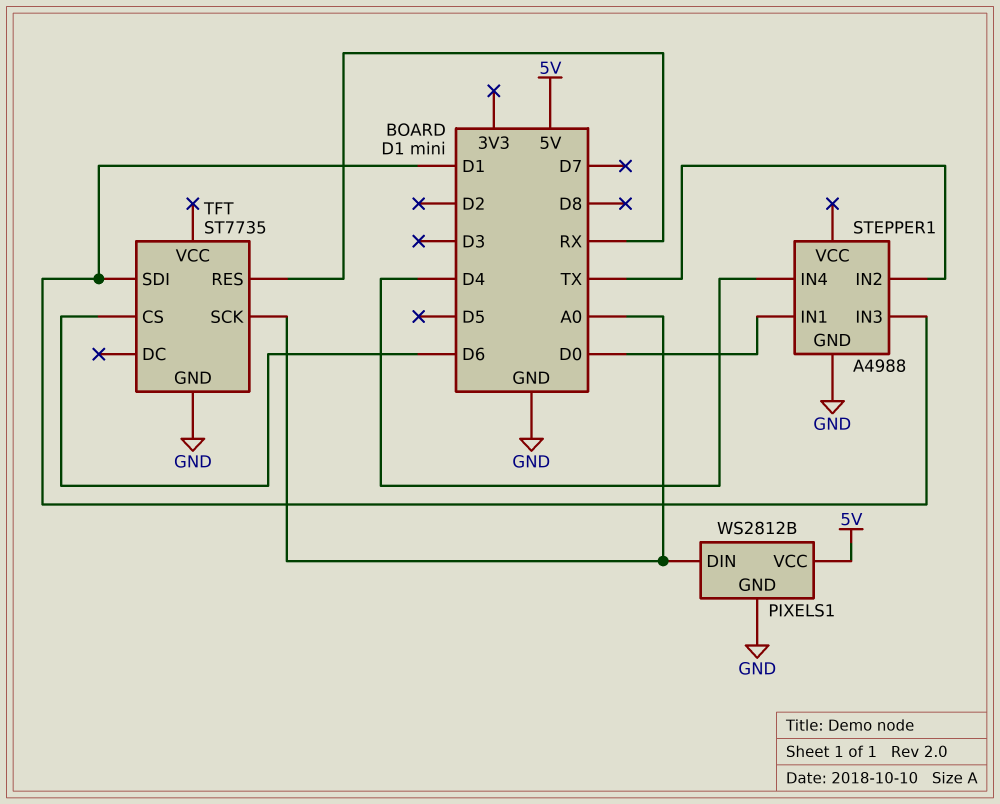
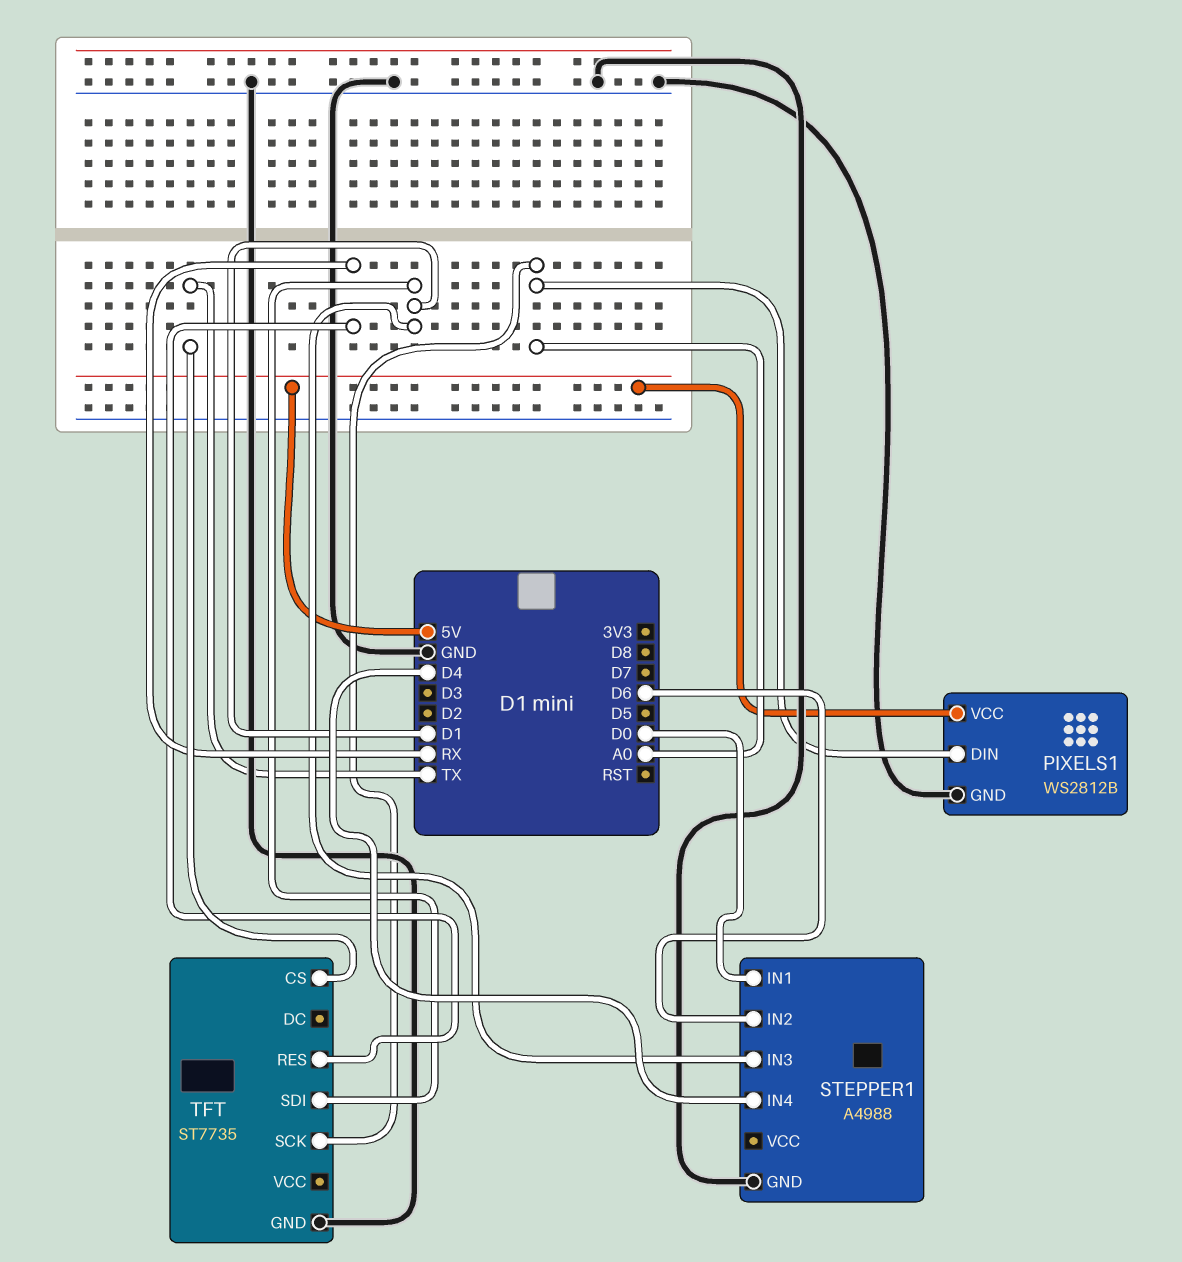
STEPPER1 pin IN2: TX -> D6
TFT pin CS: D6 -> TX

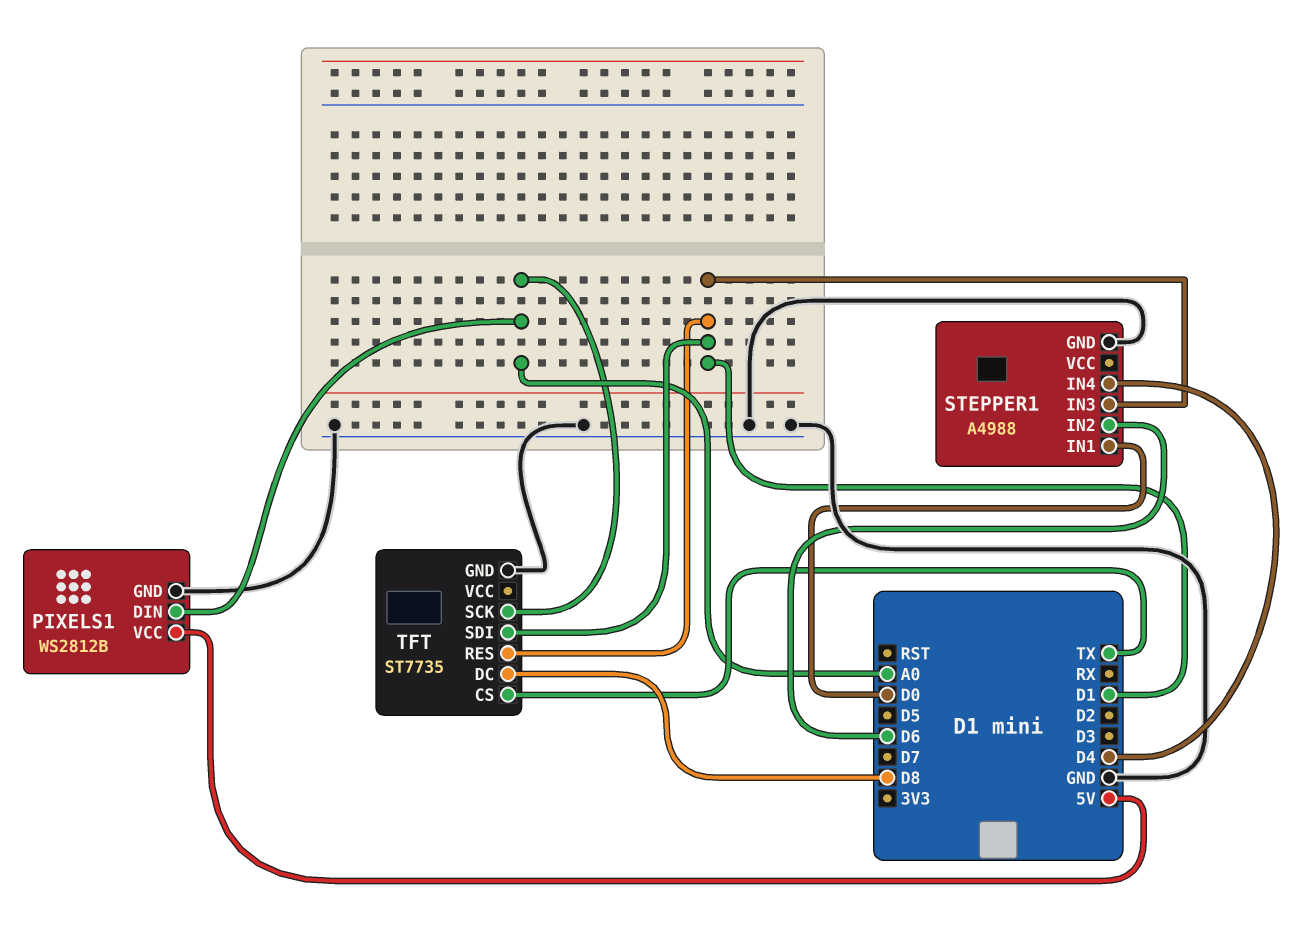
TFT pin DC: none -> D8
TFT pin RES: RX -> D1

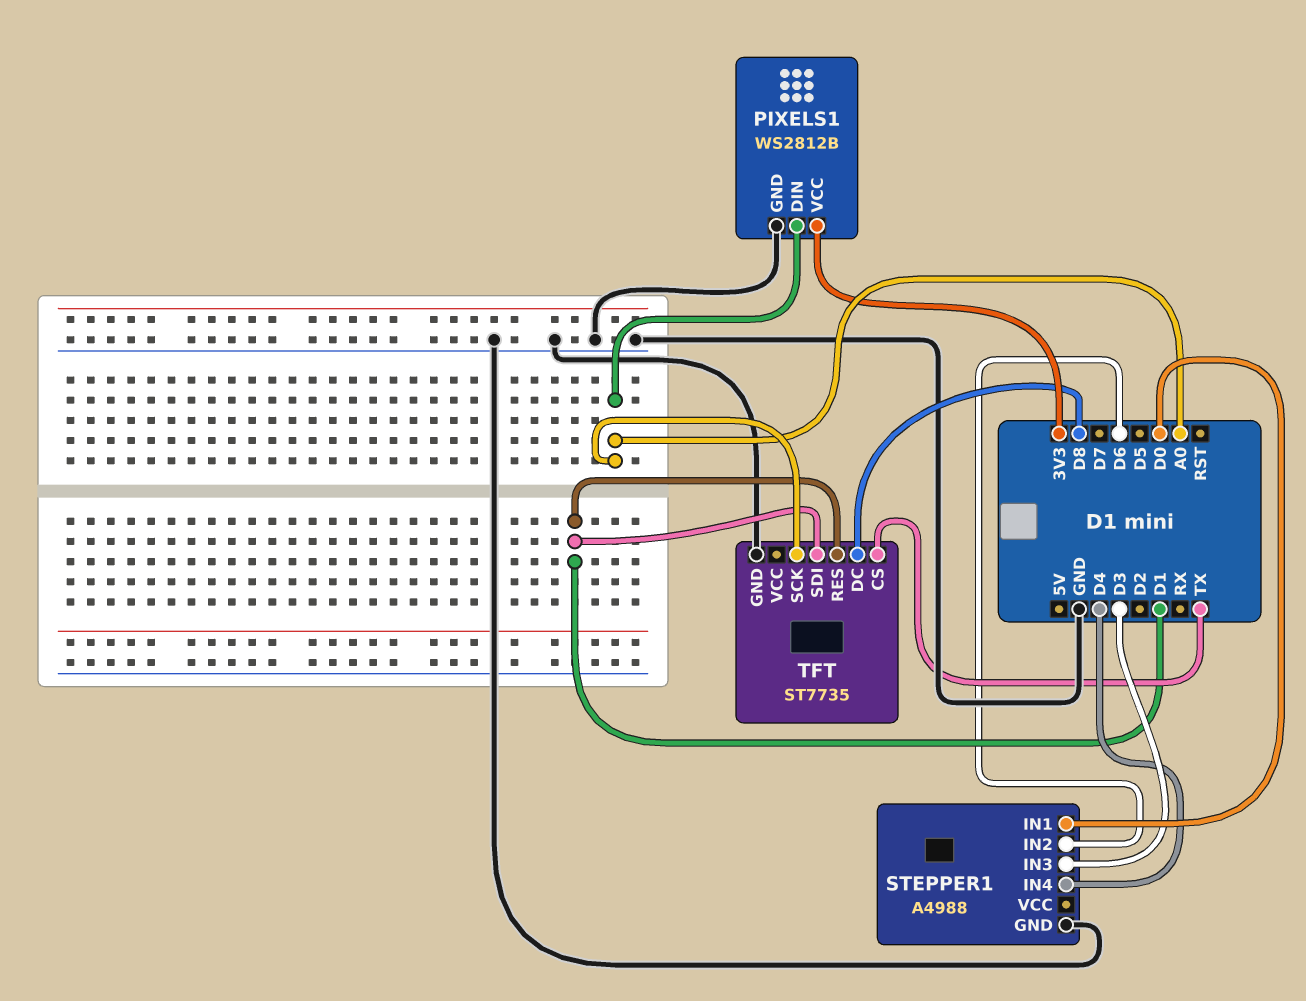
PIXELS1 pin VCC: 5V -> 3V3
STEPPER1 pin IN3: D1 -> D3

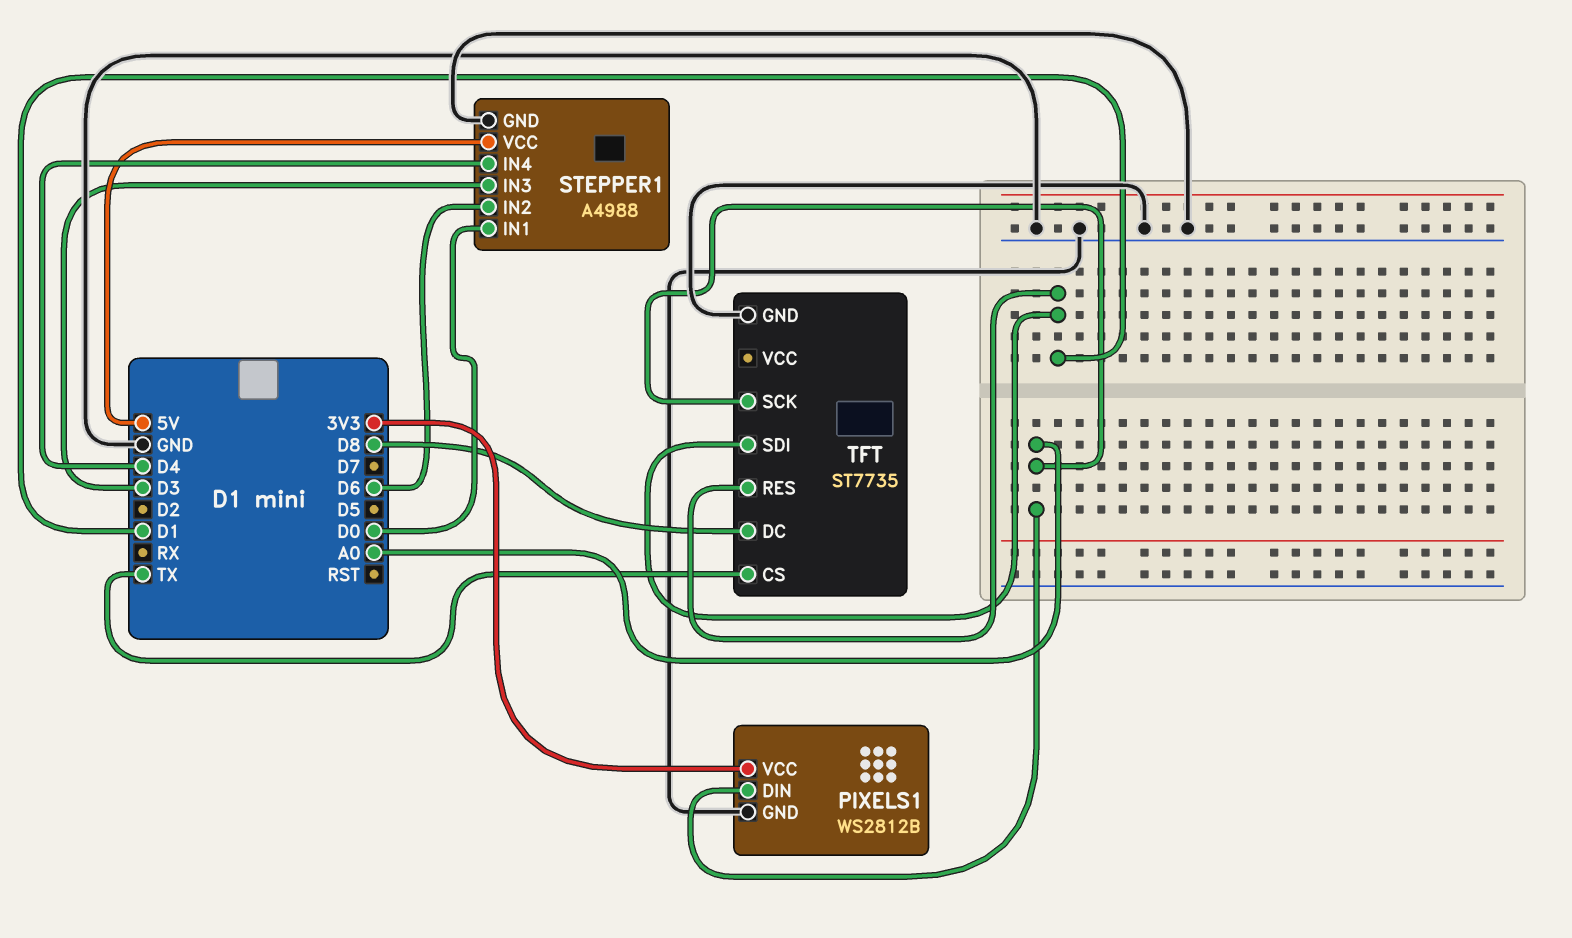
STEPPER1 pin VCC: none -> 5V

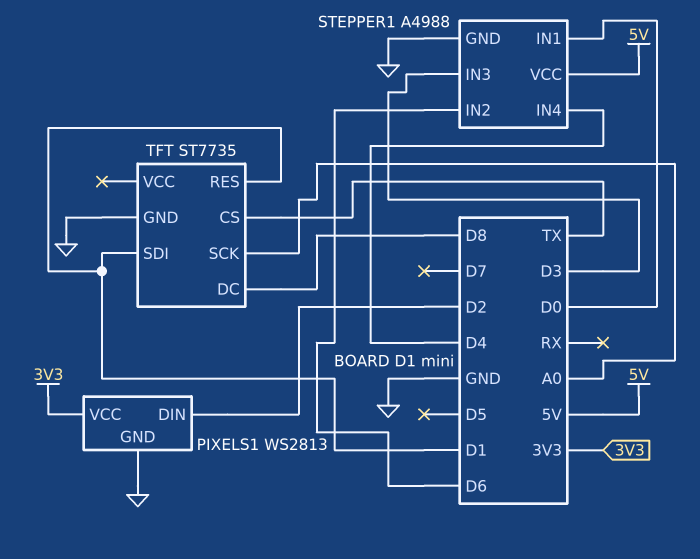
PIXELS1: WS2812B -> WS2813
PIXELS1 pin DIN: A0 -> D2

